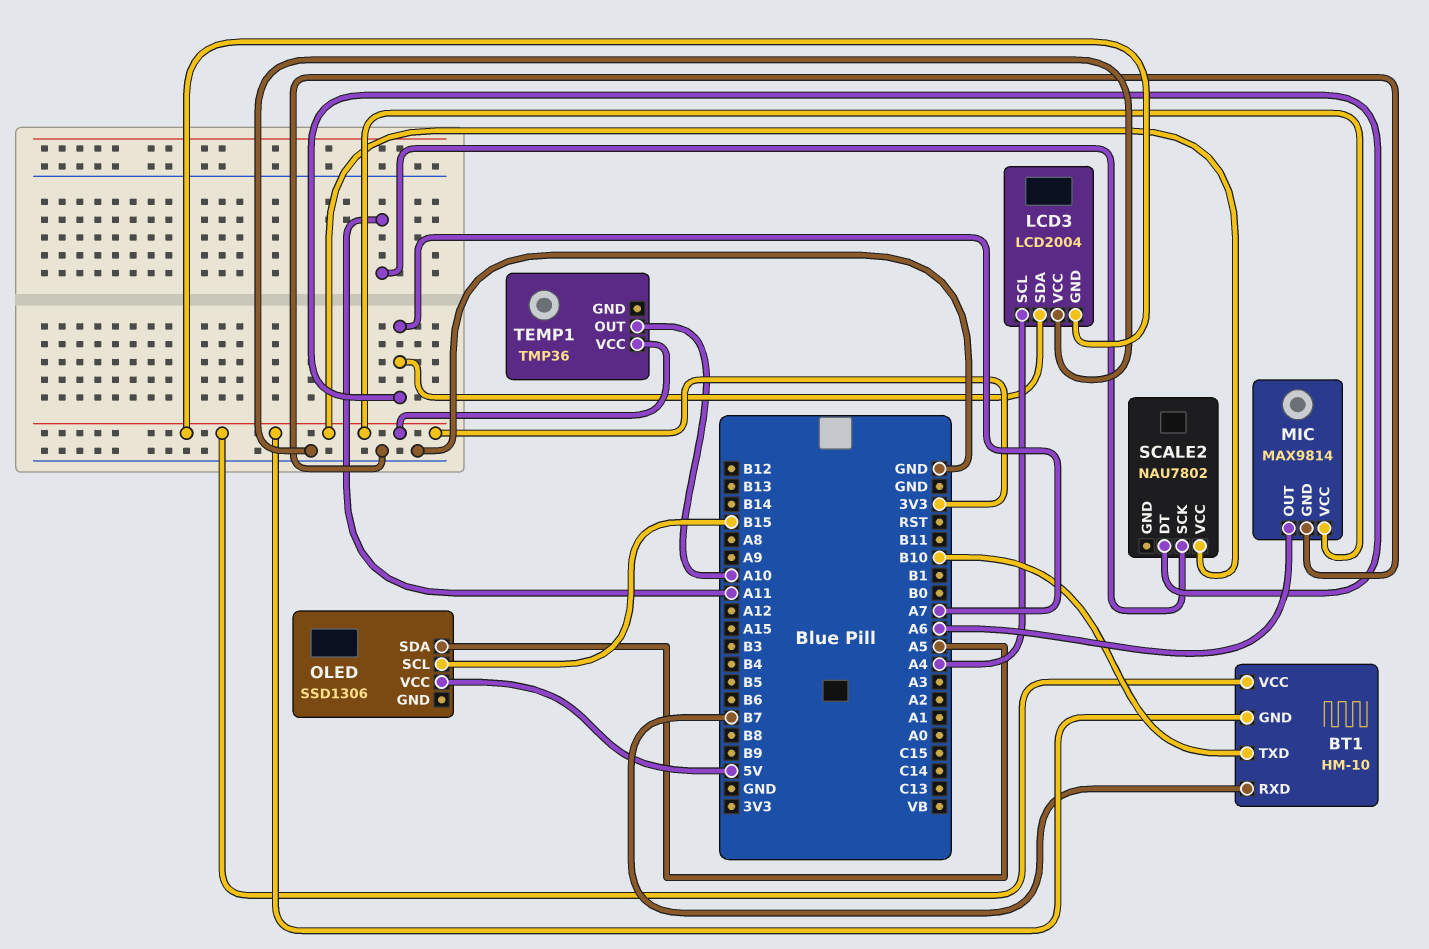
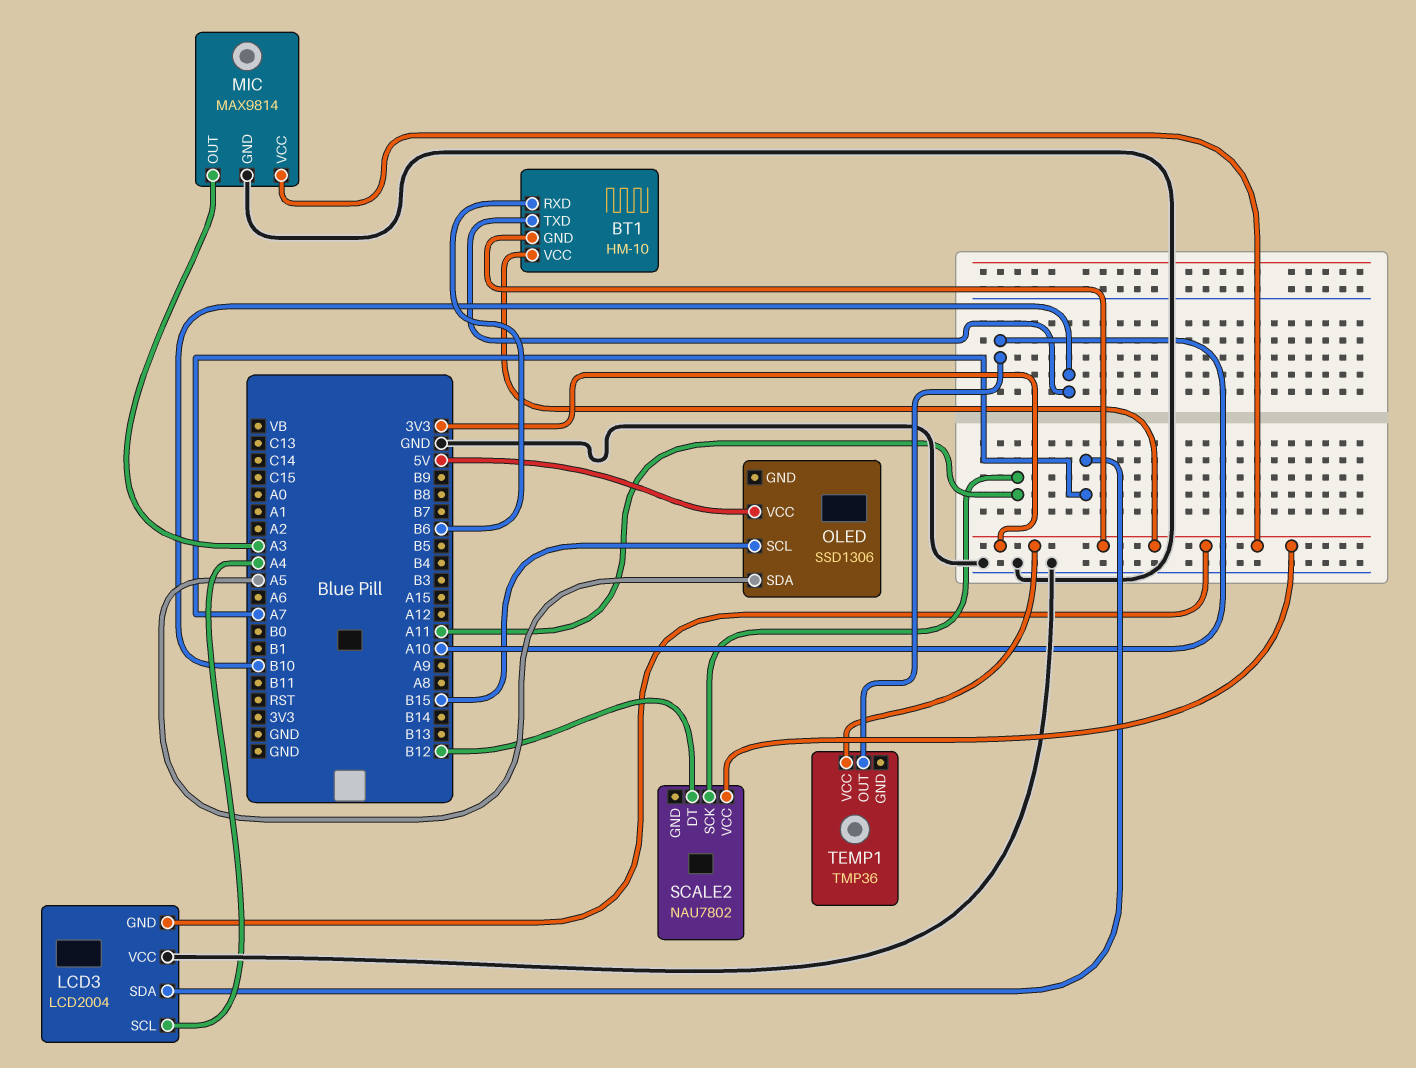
BT1 pin RXD: B7 -> B6
MIC pin OUT: A6 -> A3
SCALE2 pin DT: A7 -> B12

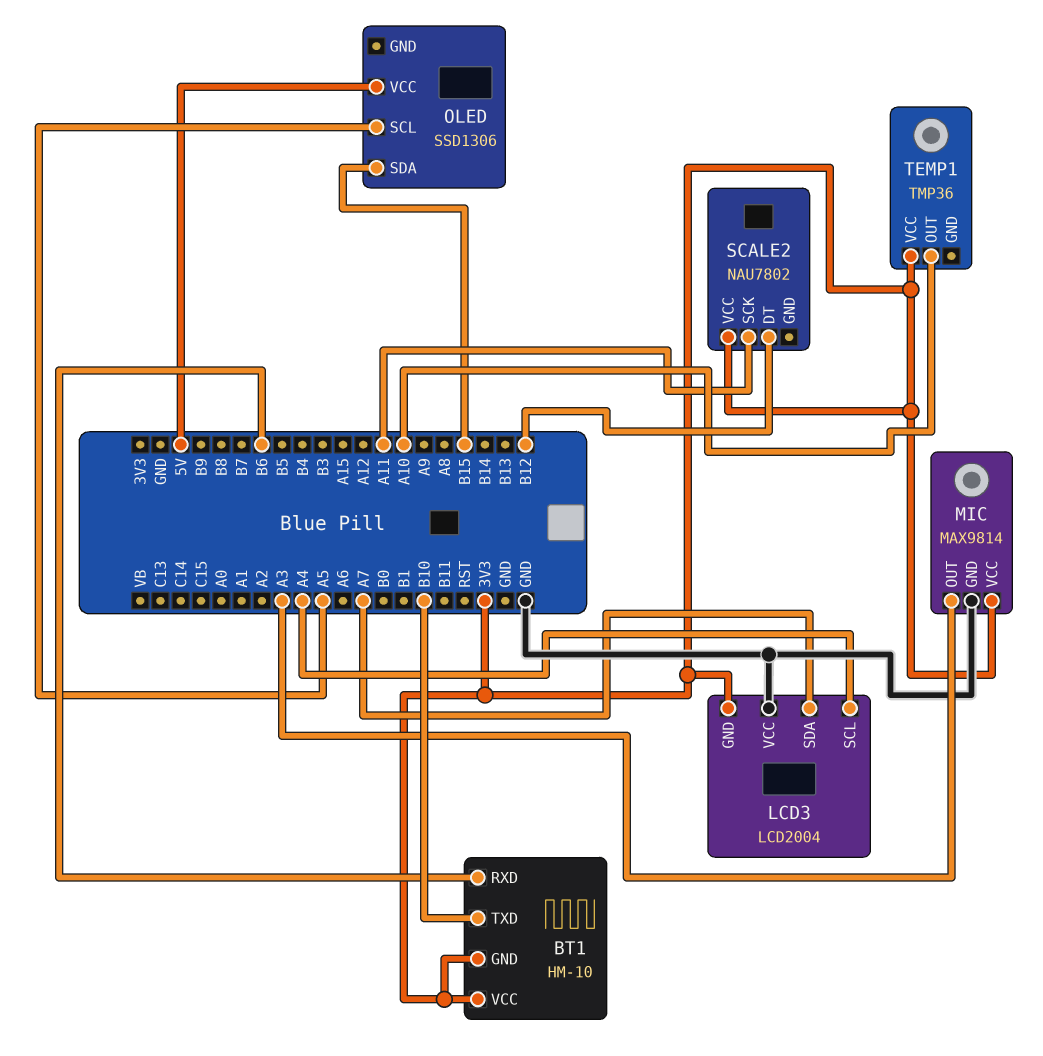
OLED pin SCL: B15 -> A5
OLED pin SDA: A5 -> B15

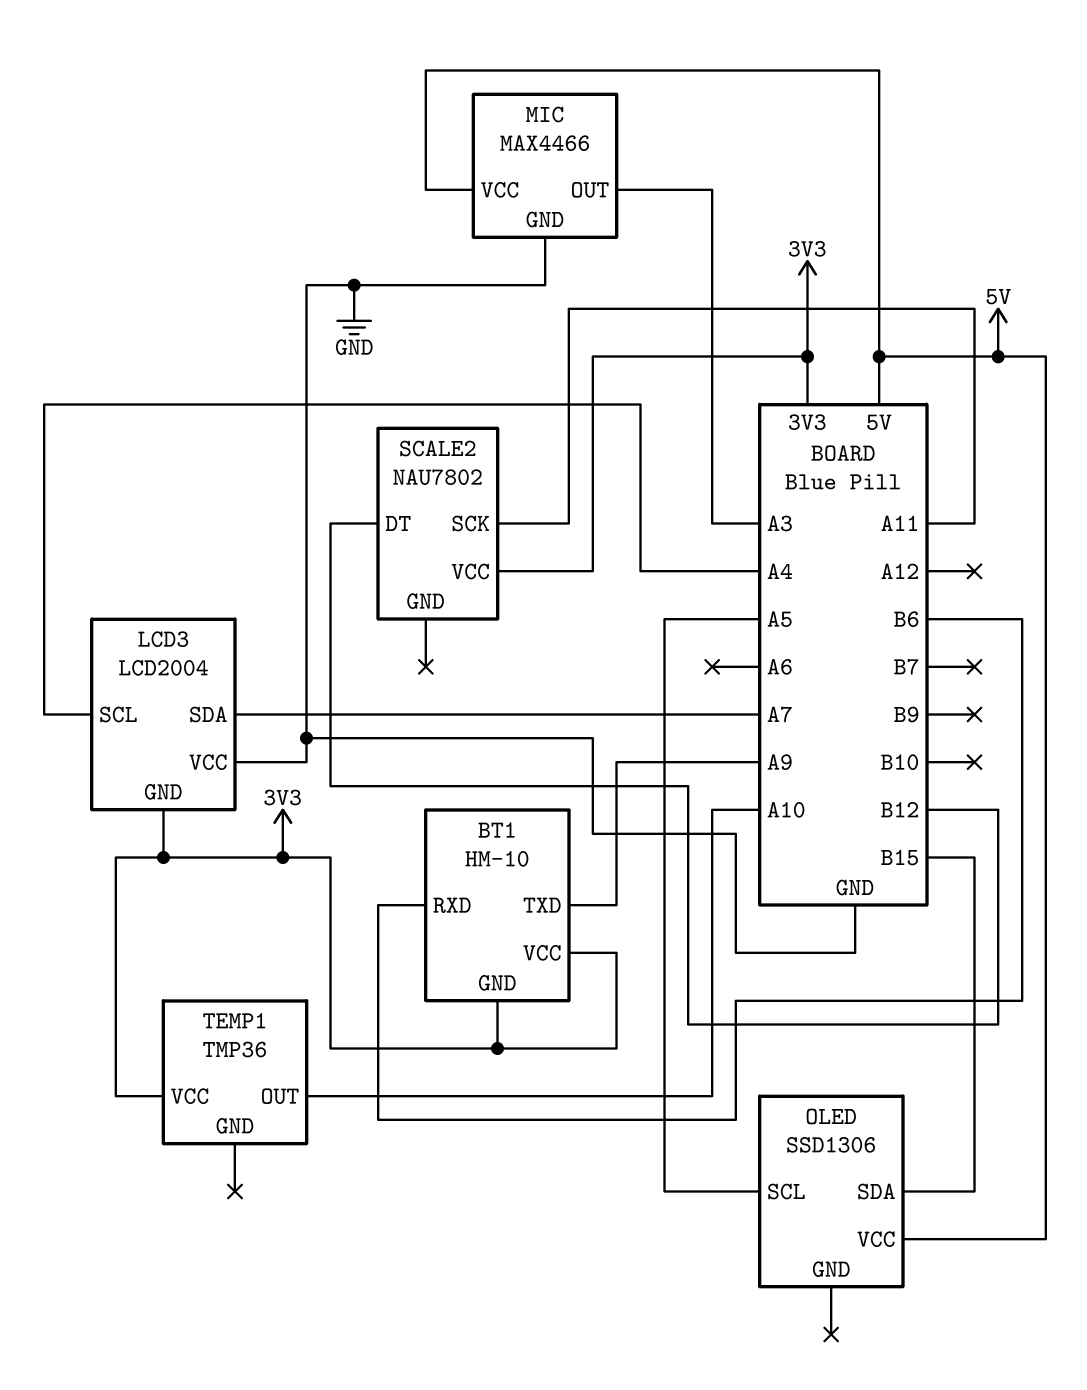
BT1 pin TXD: B10 -> A9
MIC: MAX9814 -> MAX4466
MIC pin VCC: 3V3 -> 5V

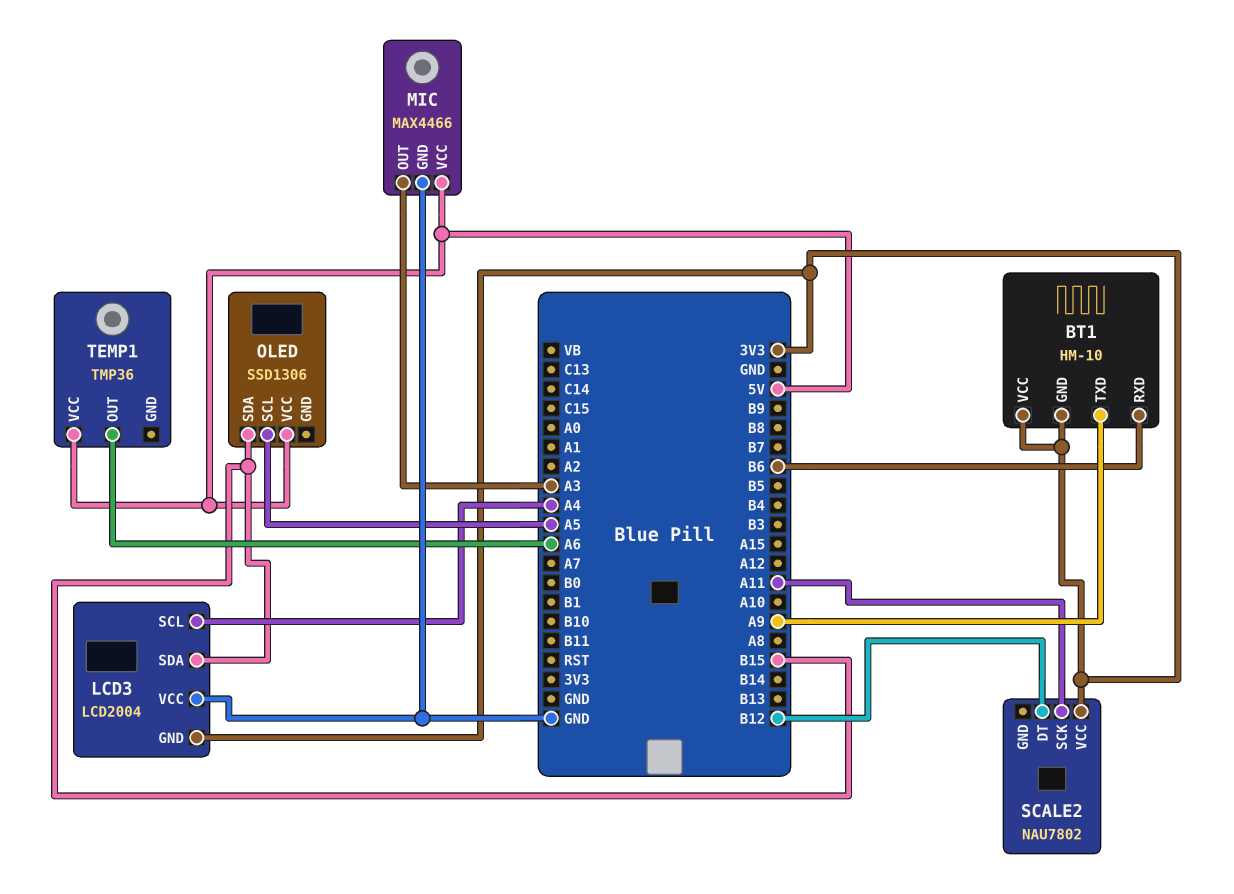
LCD3 pin SDA: A7 -> B15
TEMP1 pin OUT: A10 -> A6
TEMP1 pin VCC: 3V3 -> 5V

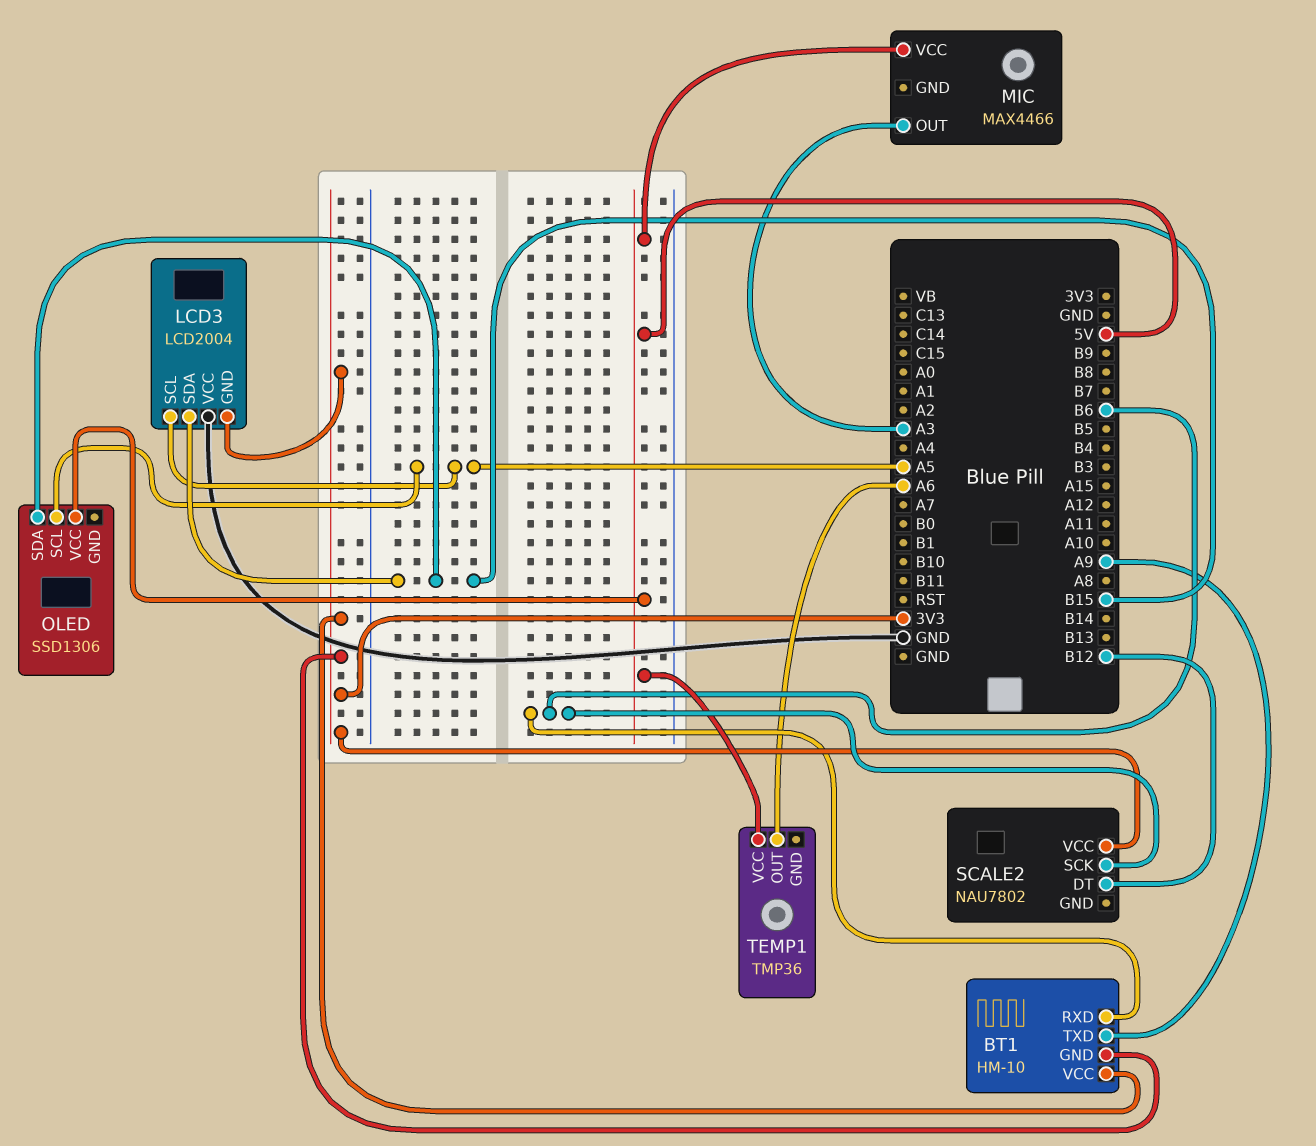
LCD3 pin SCL: A4 -> A5
MIC pin GND: GND -> none
SCALE2 pin SCK: A11 -> B6

